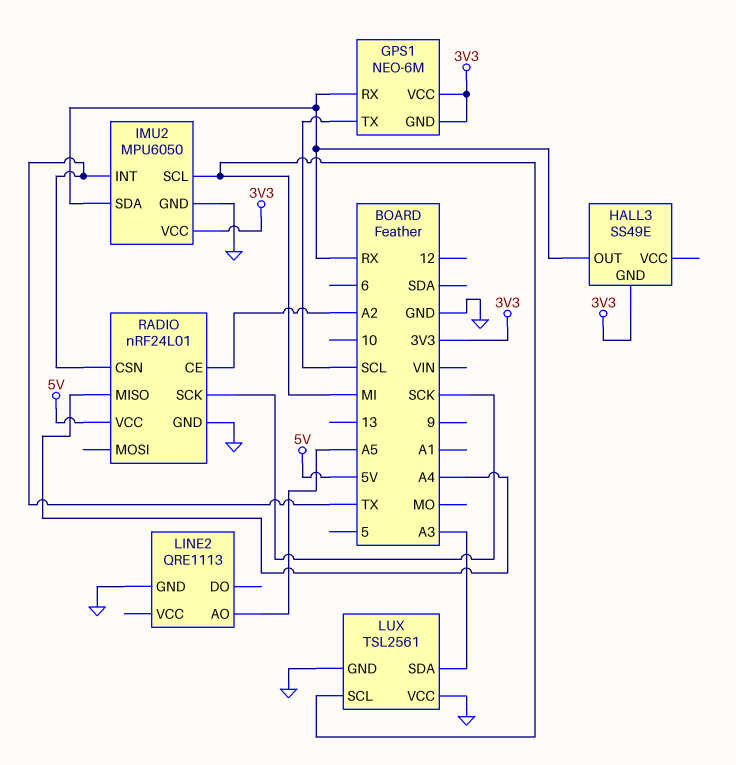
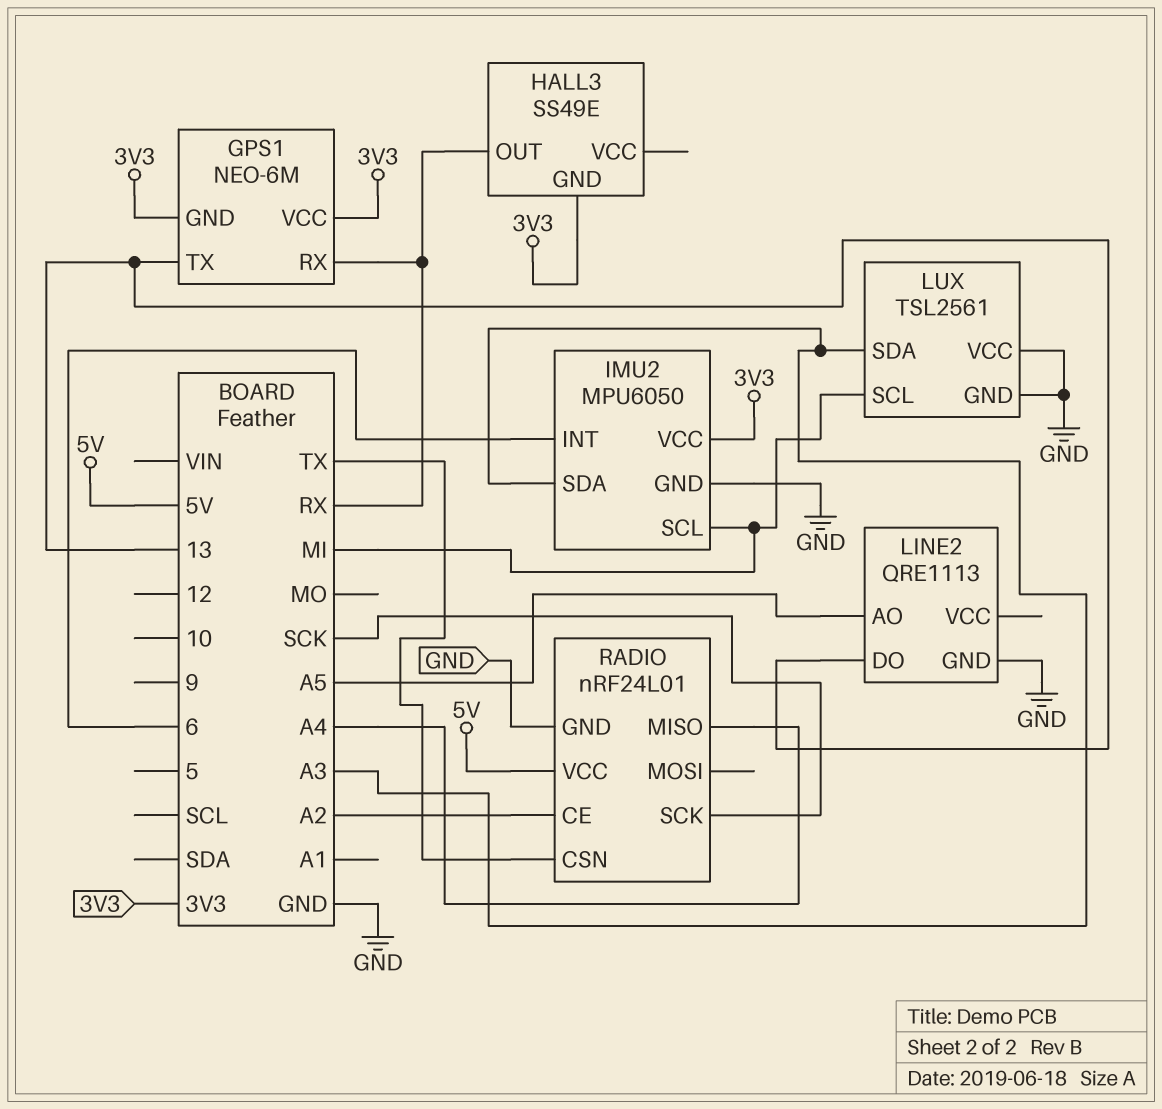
GPS1 pin TX: SCL -> 13
IMU2 pin INT: TX -> 6
IMU2 pin SDA: RX -> A3
LINE2 pin DO: none -> 13

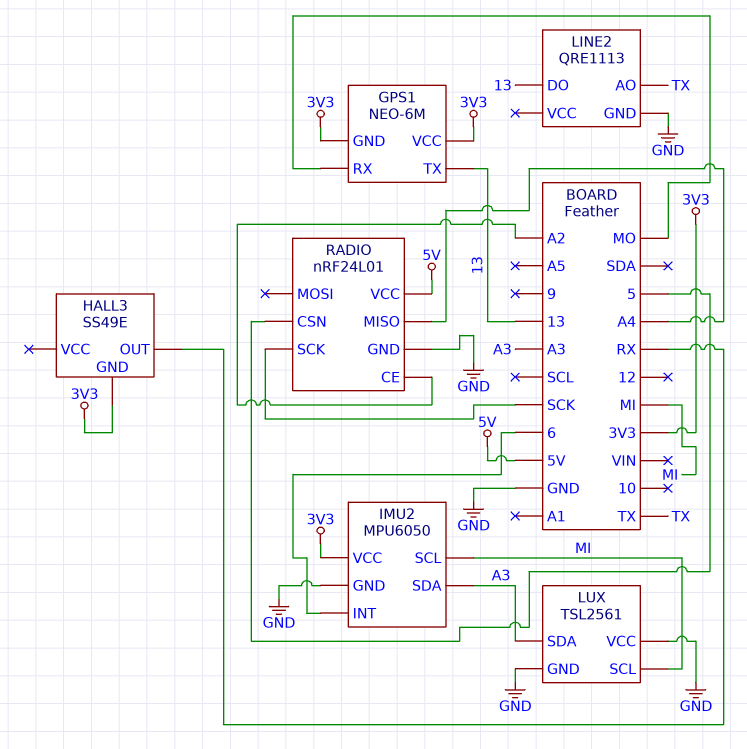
GPS1 pin RX: RX -> MO
LINE2 pin AO: A5 -> TX
RADIO pin CSN: TX -> 5

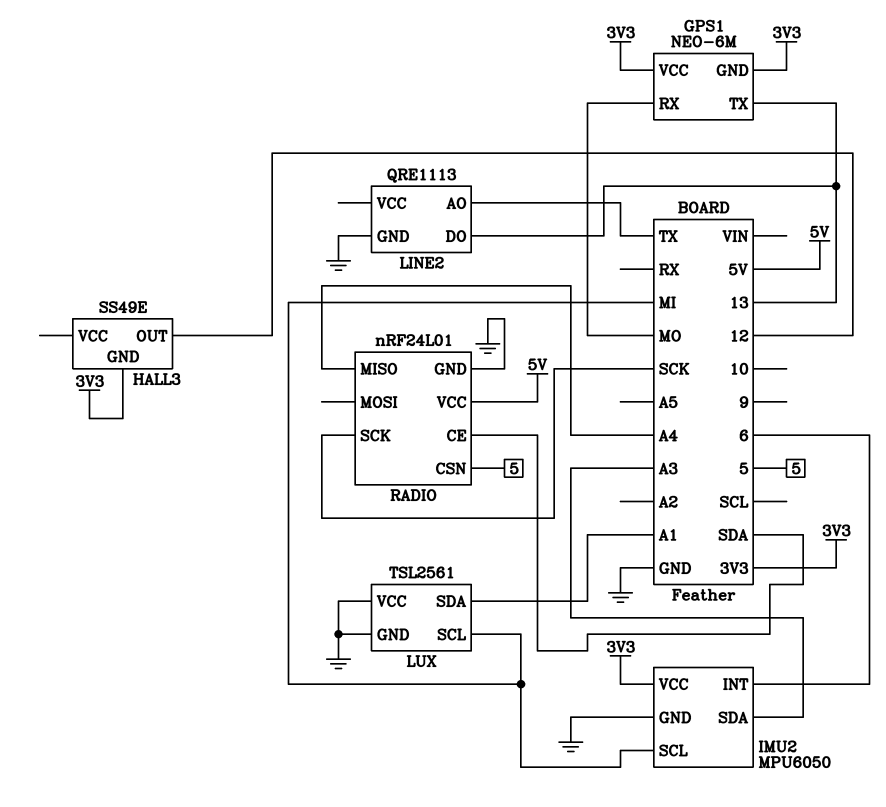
HALL3 pin OUT: RX -> 12
LUX pin SDA: A3 -> A1
RADIO pin CE: A2 -> SDA

